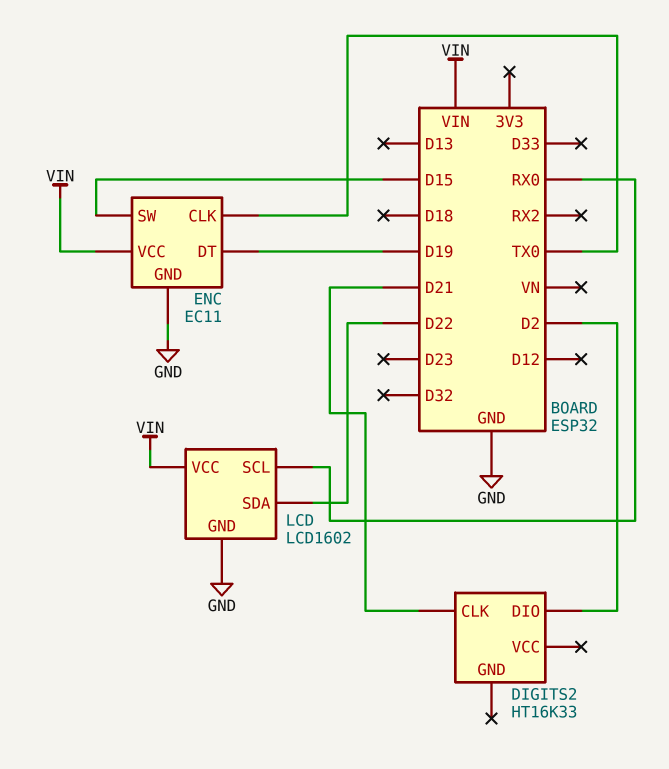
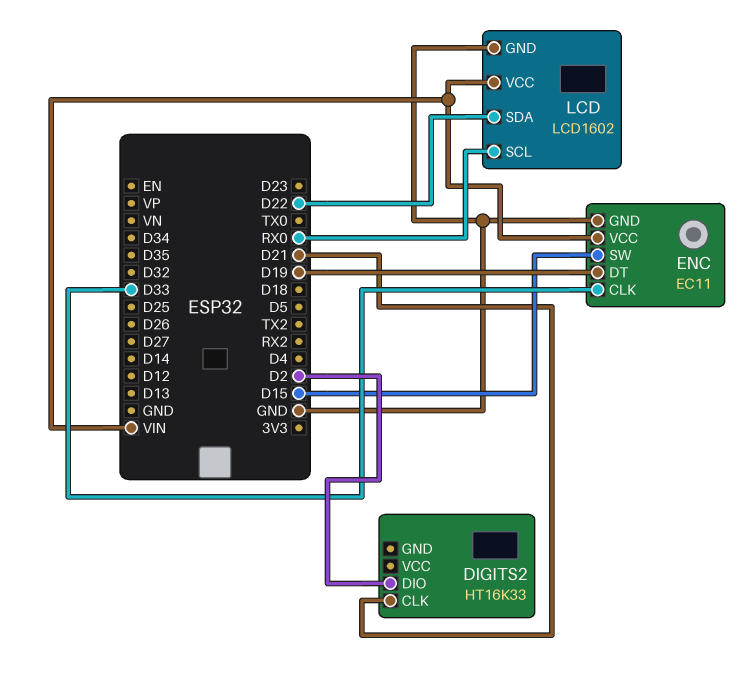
ENC pin CLK: TX0 -> D33

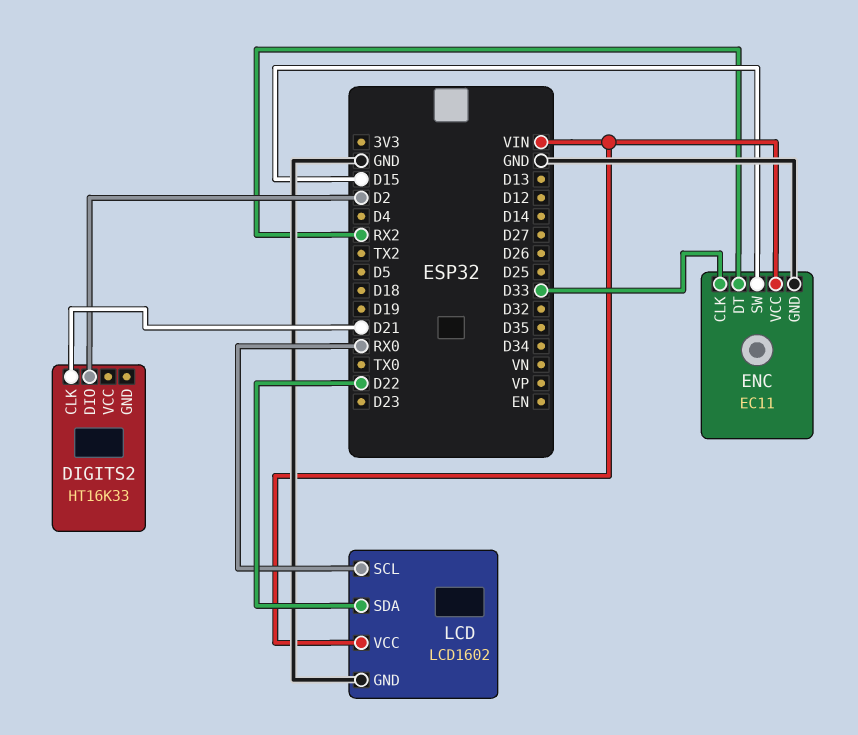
ENC pin DT: D19 -> RX2

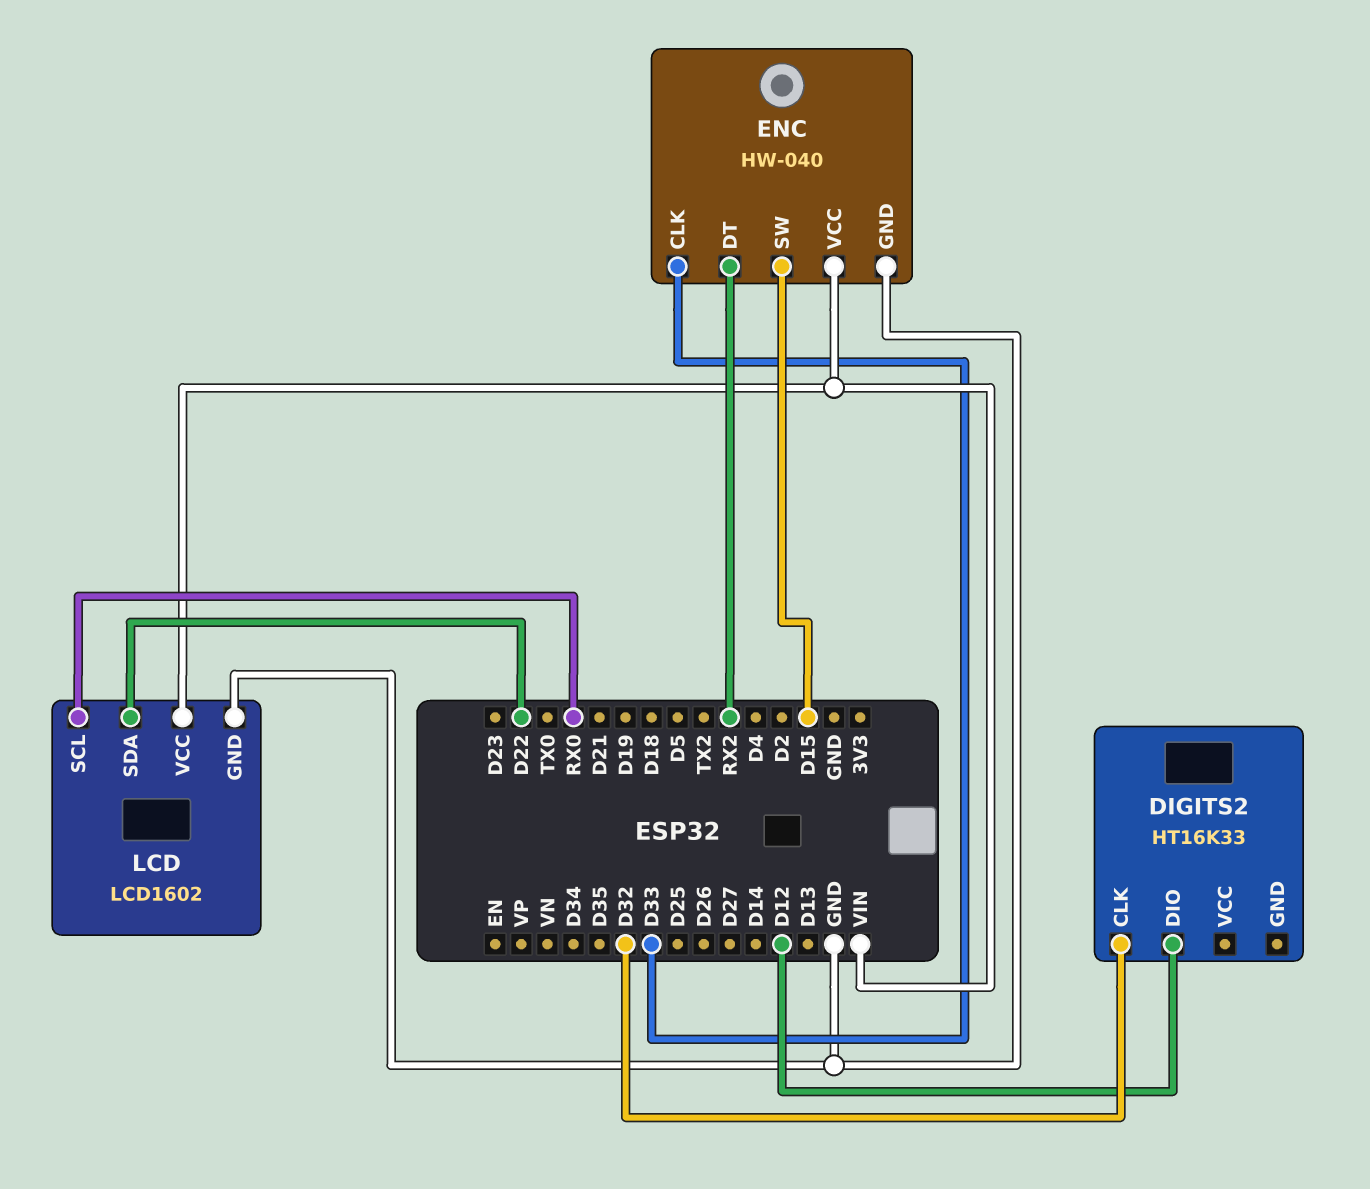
DIGITS2 pin CLK: D21 -> D32
DIGITS2 pin DIO: D2 -> D12
ENC: EC11 -> HW-040

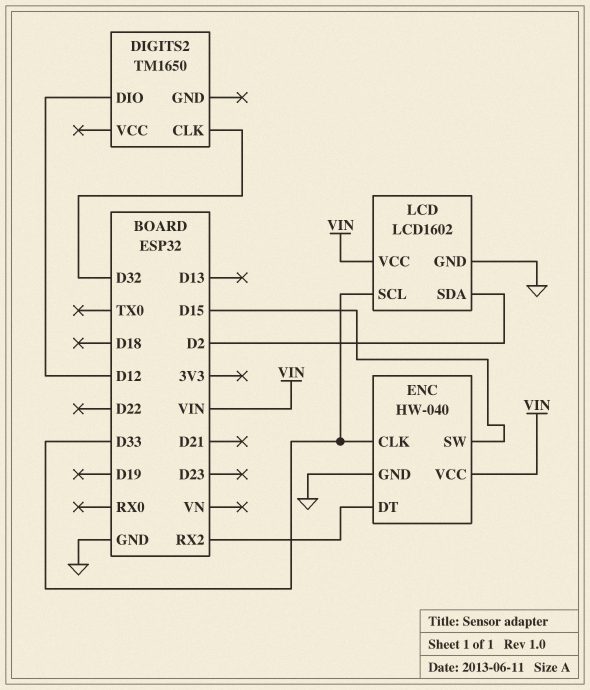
DIGITS2: HT16K33 -> TM1650
LCD pin SCL: RX0 -> D33
LCD pin SDA: D22 -> D2

